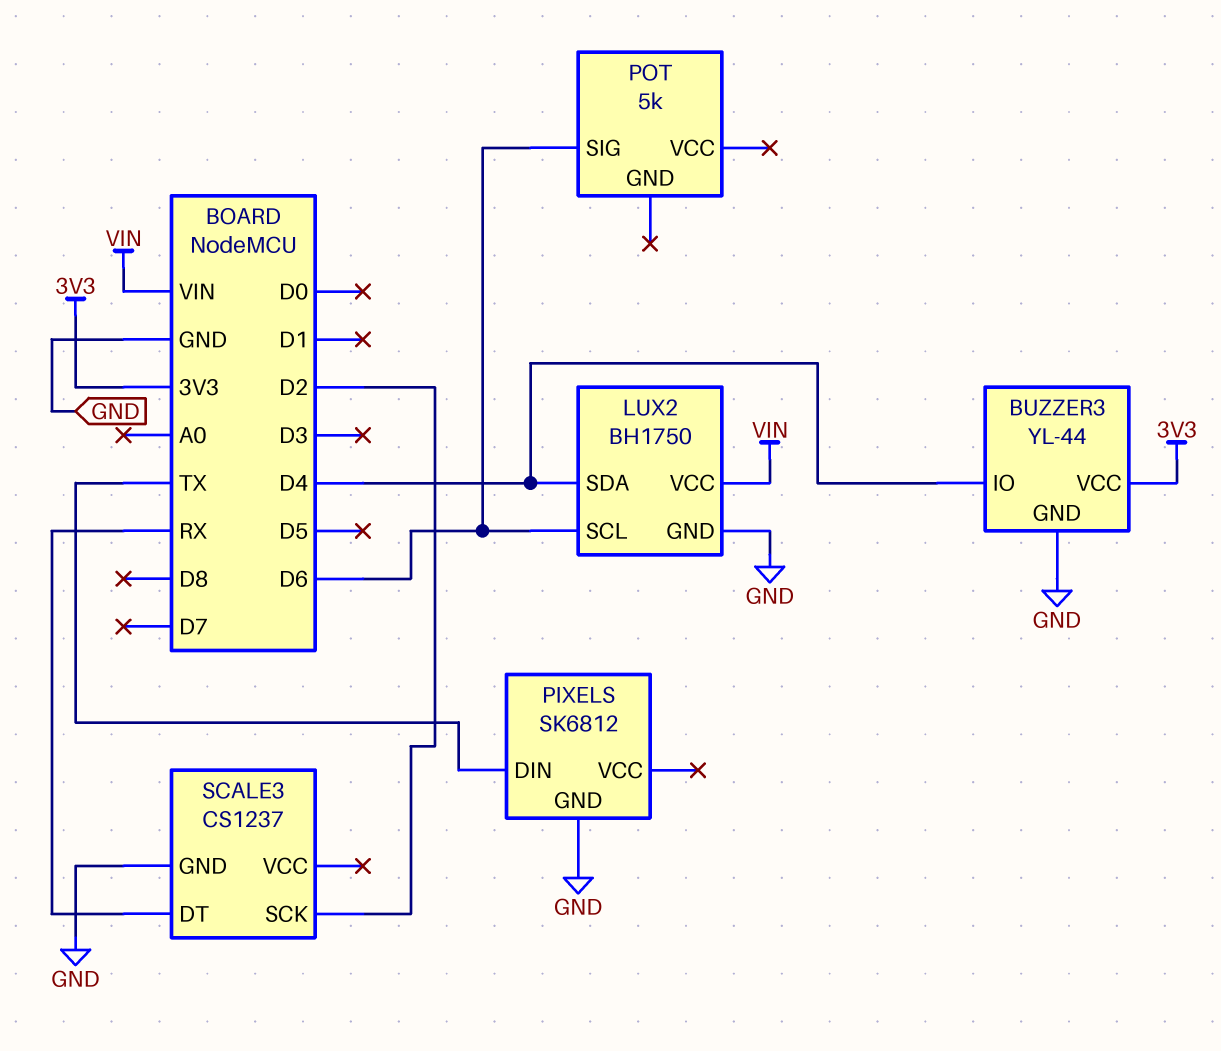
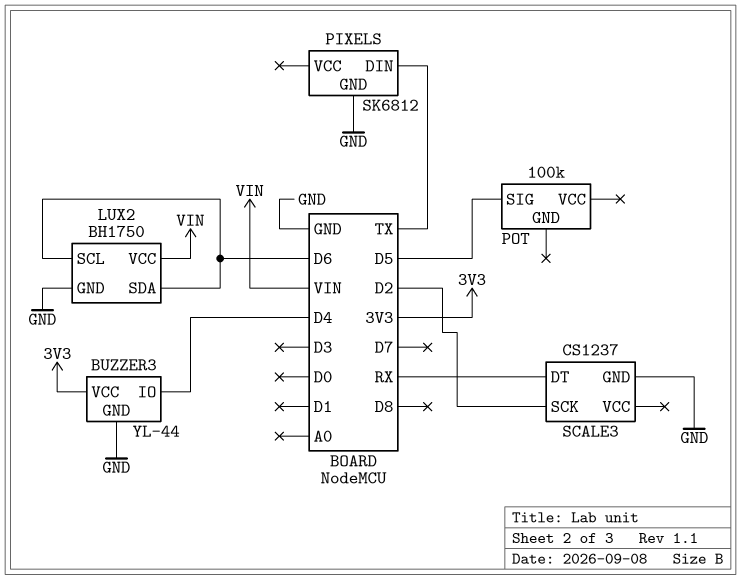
LUX2 pin SDA: D4 -> D6
POT: 5k -> 100k
POT pin SIG: D6 -> D5

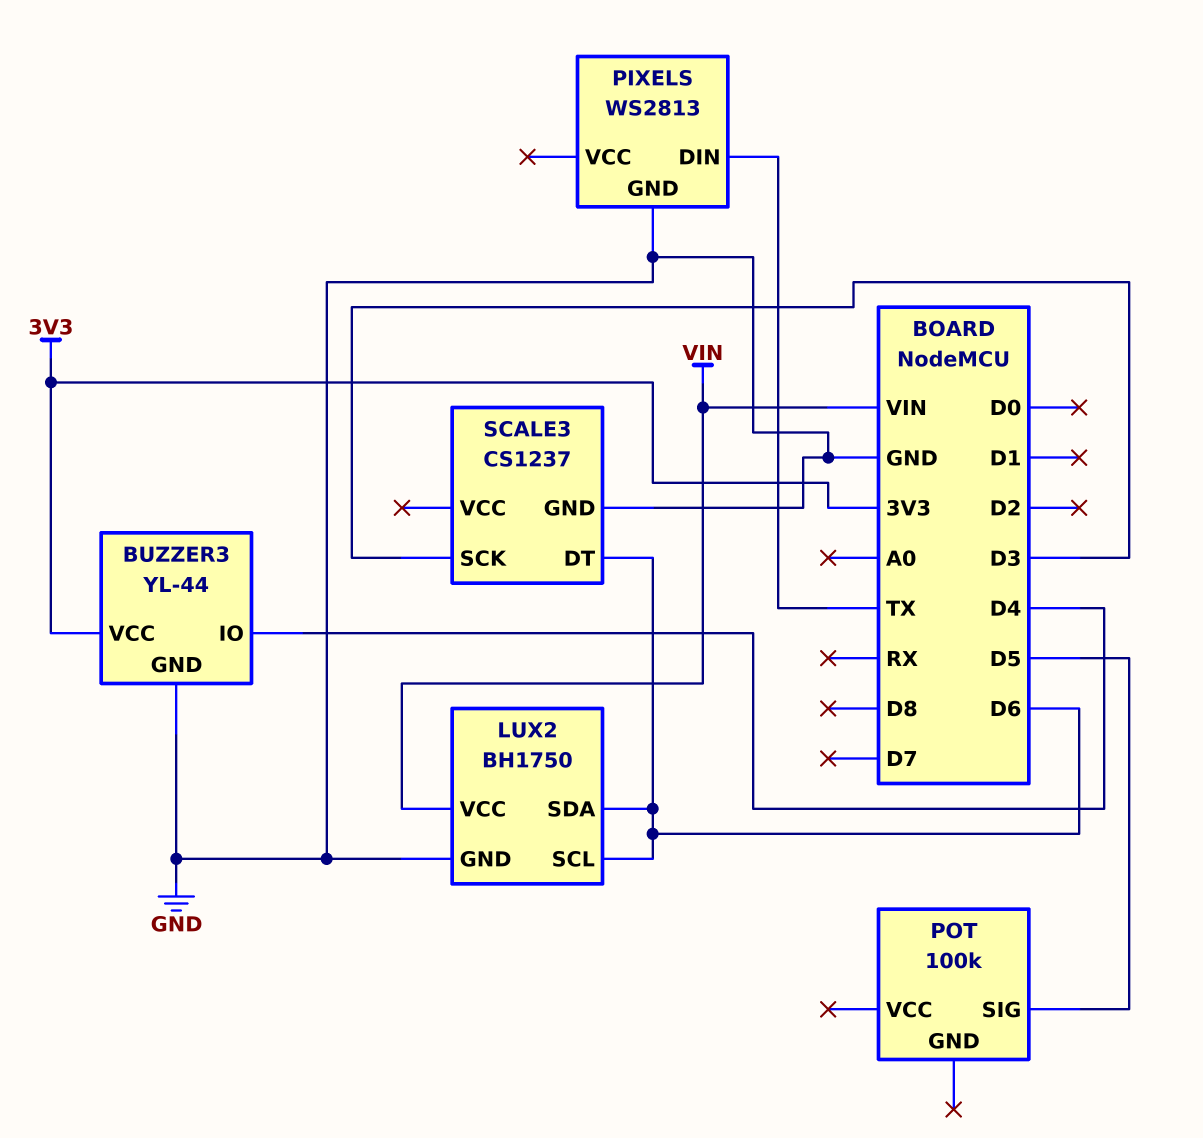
PIXELS: SK6812 -> WS2813
SCALE3 pin DT: RX -> D6
SCALE3 pin SCK: D2 -> D3

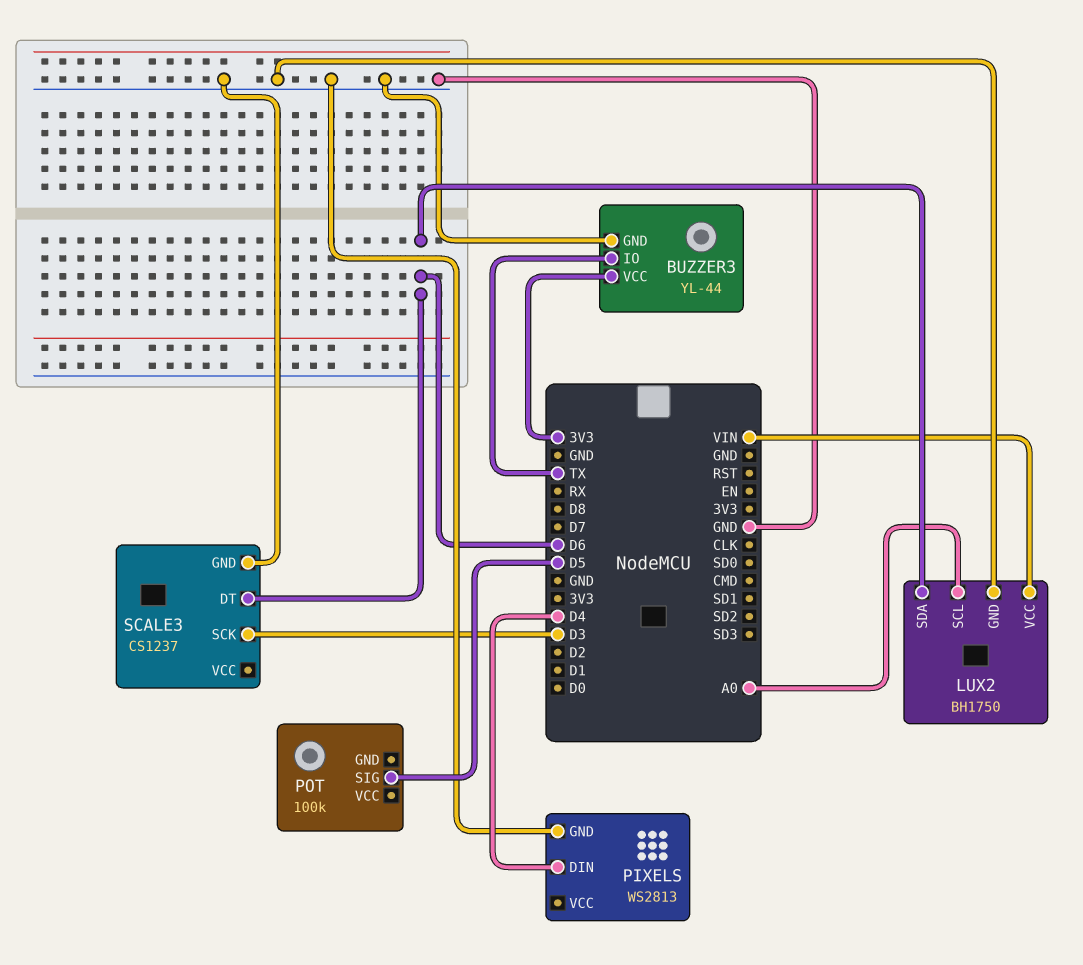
BUZZER3 pin IO: D4 -> TX
LUX2 pin SCL: D6 -> A0
PIXELS pin DIN: TX -> D4

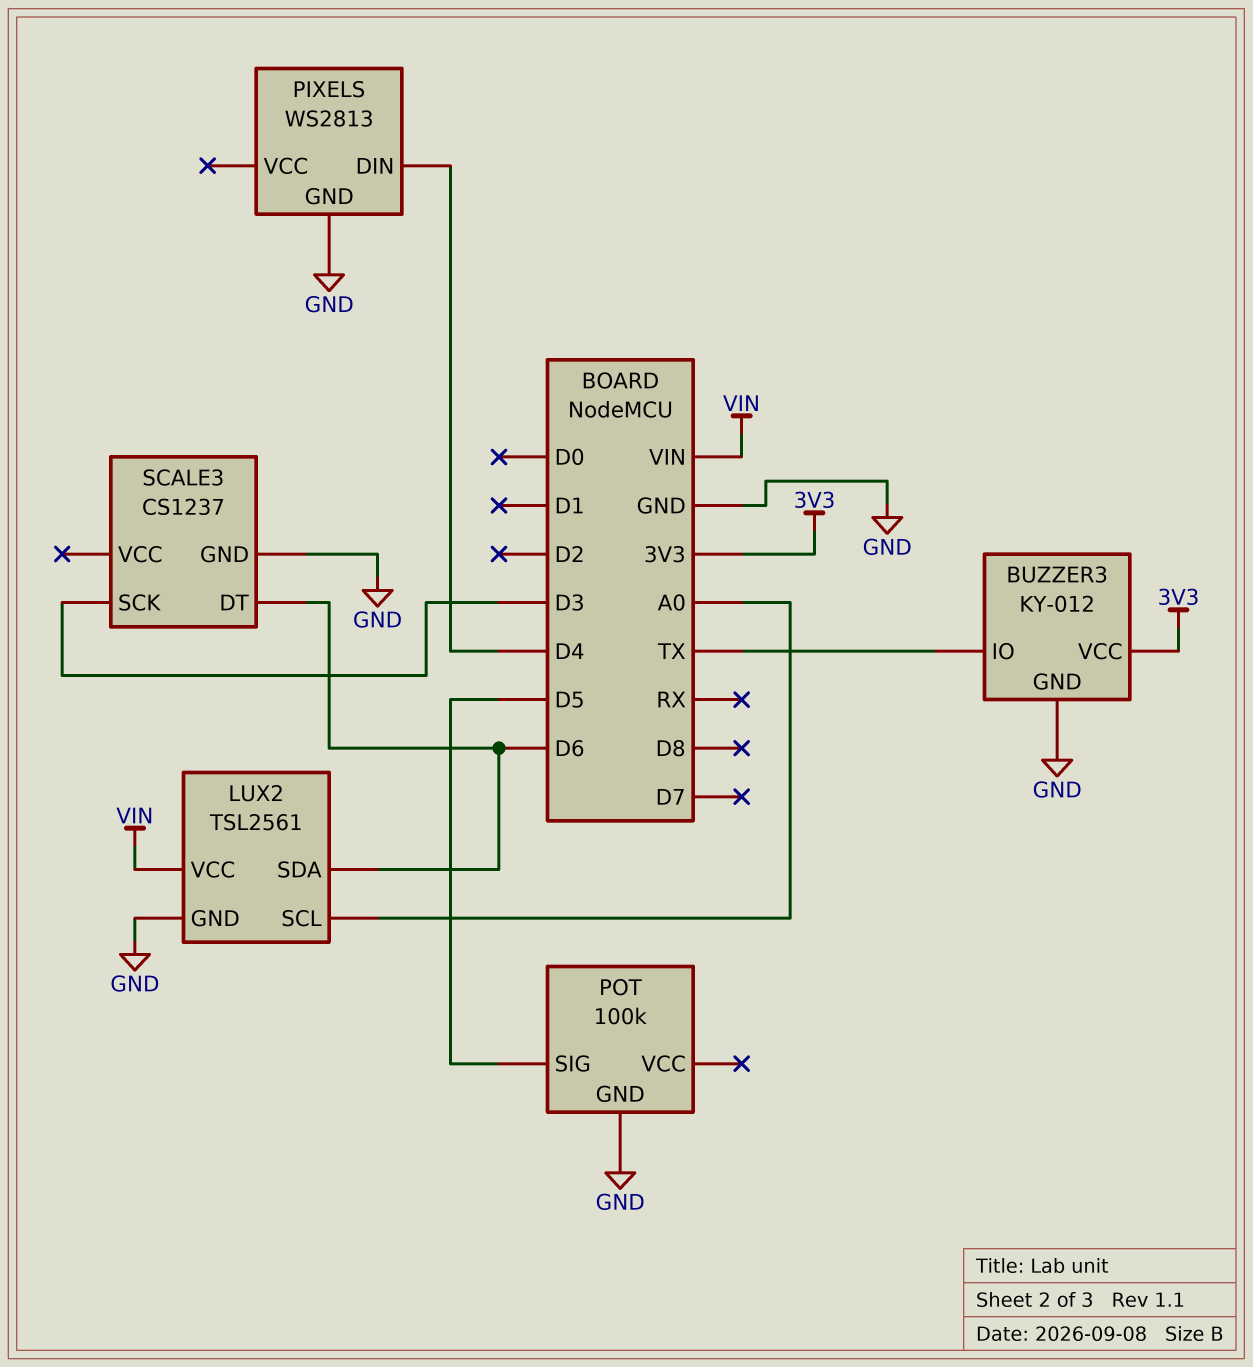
BUZZER3: YL-44 -> KY-012
LUX2: BH1750 -> TSL2561
POT pin GND: none -> GND

